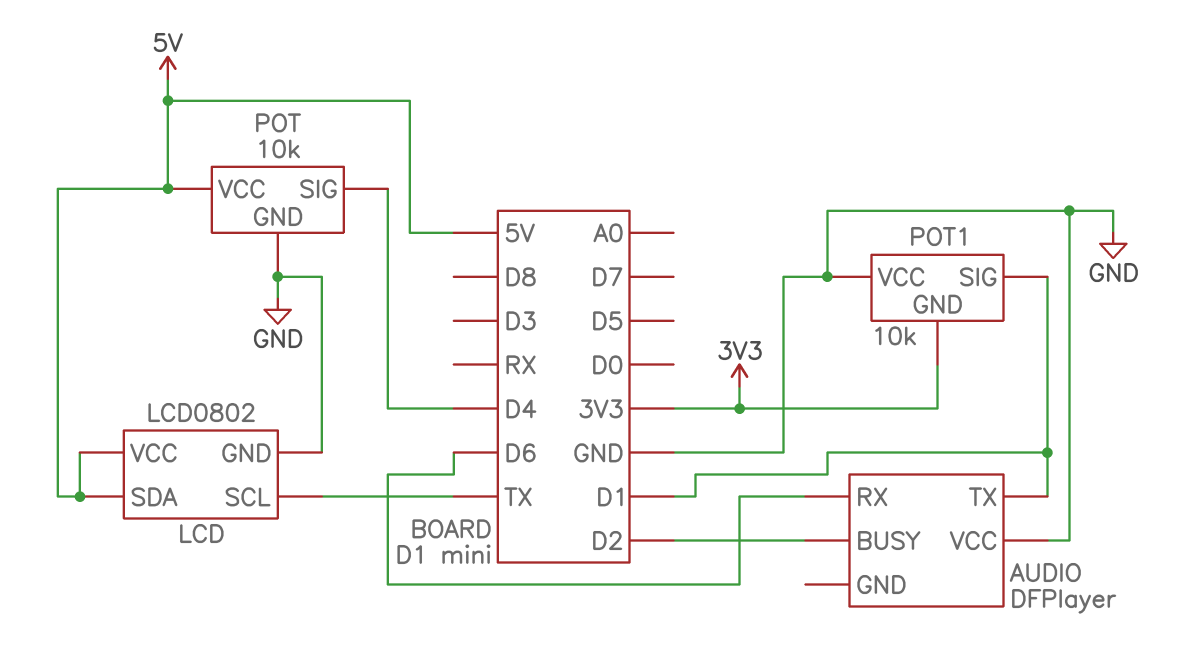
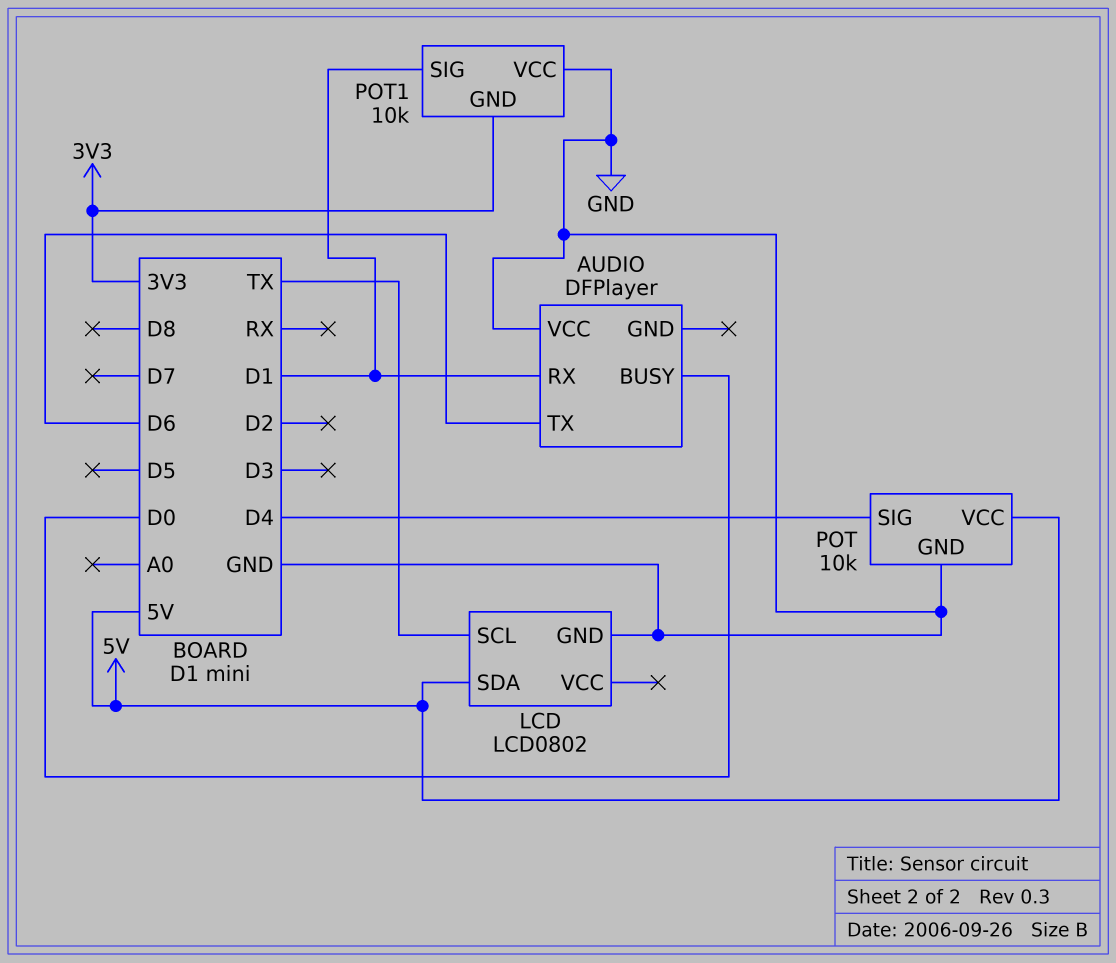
AUDIO pin BUSY: D2 -> D0
AUDIO pin RX: D6 -> D1
AUDIO pin TX: D1 -> D6
LCD pin VCC: 5V -> none

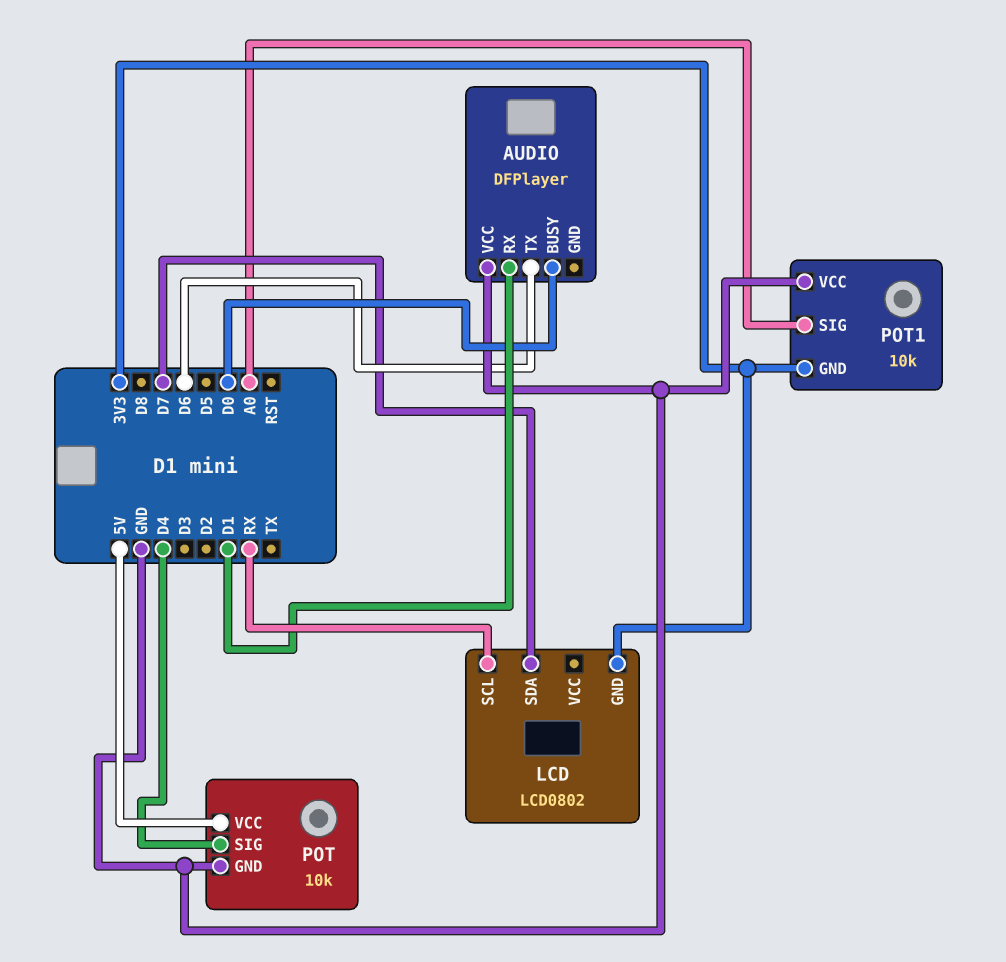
LCD pin GND: GND -> 3V3
LCD pin SCL: TX -> RX
LCD pin SDA: 5V -> D7
POT1 pin SIG: D1 -> A0

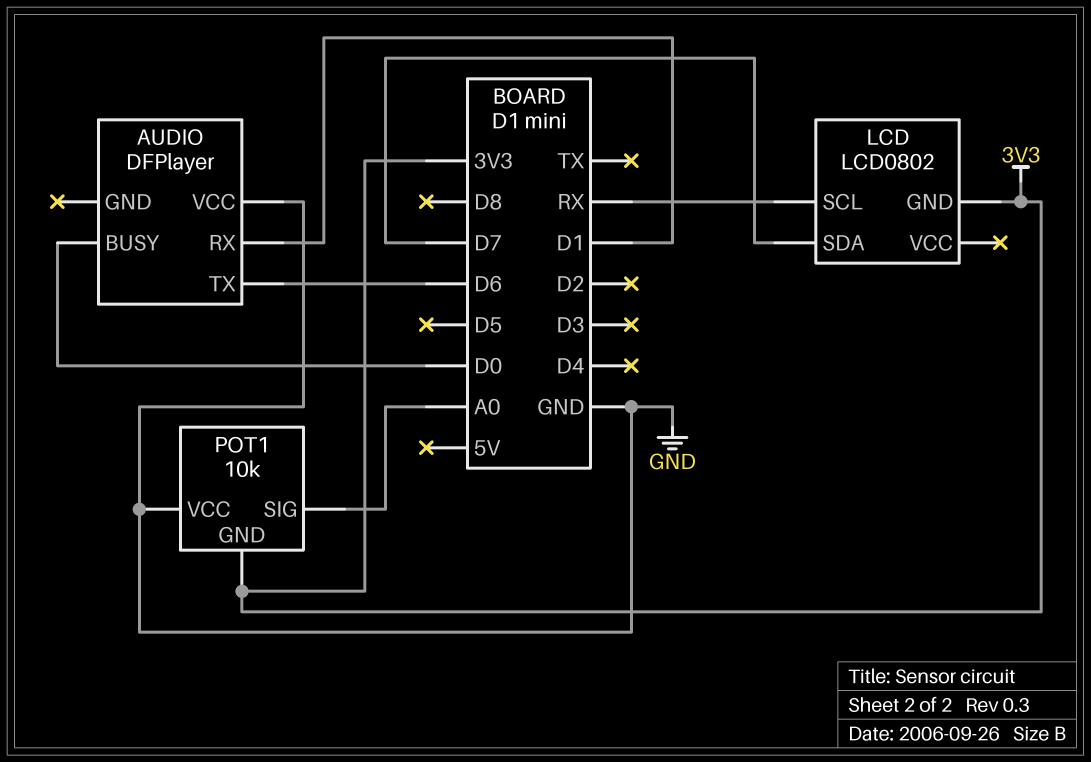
POT: 10k -> none
POT pin GND: GND -> none
POT pin SIG: D4 -> none
POT pin VCC: 5V -> none

